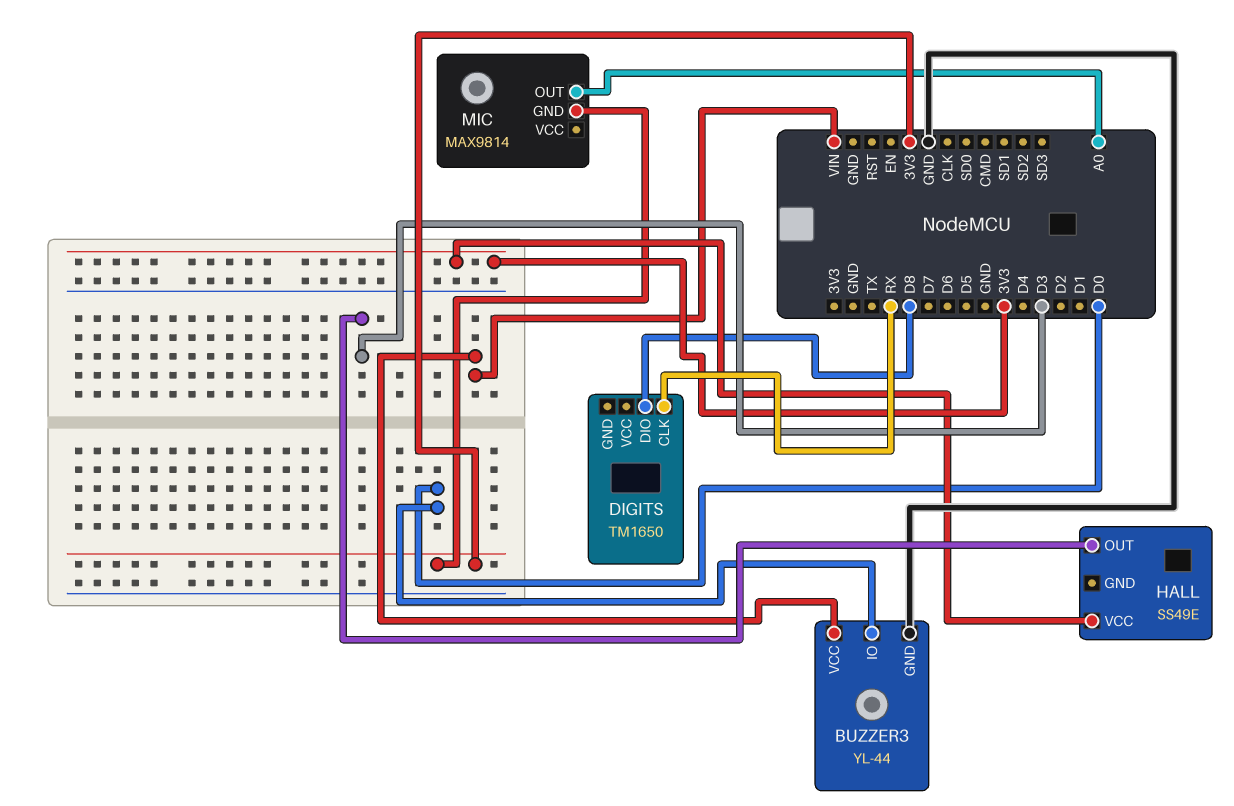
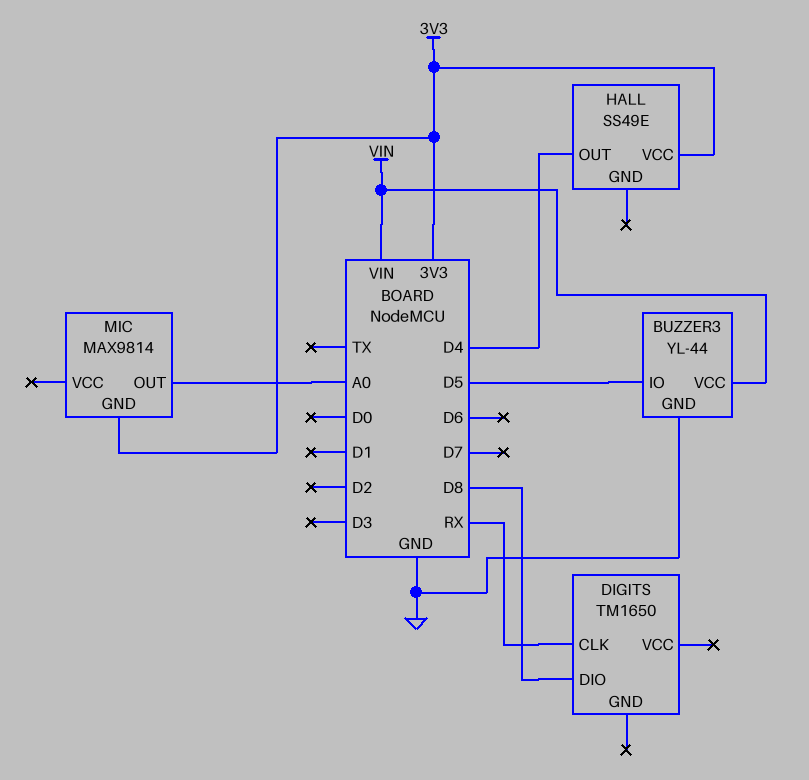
BUZZER3 pin IO: D0 -> D5
HALL pin OUT: D3 -> D4

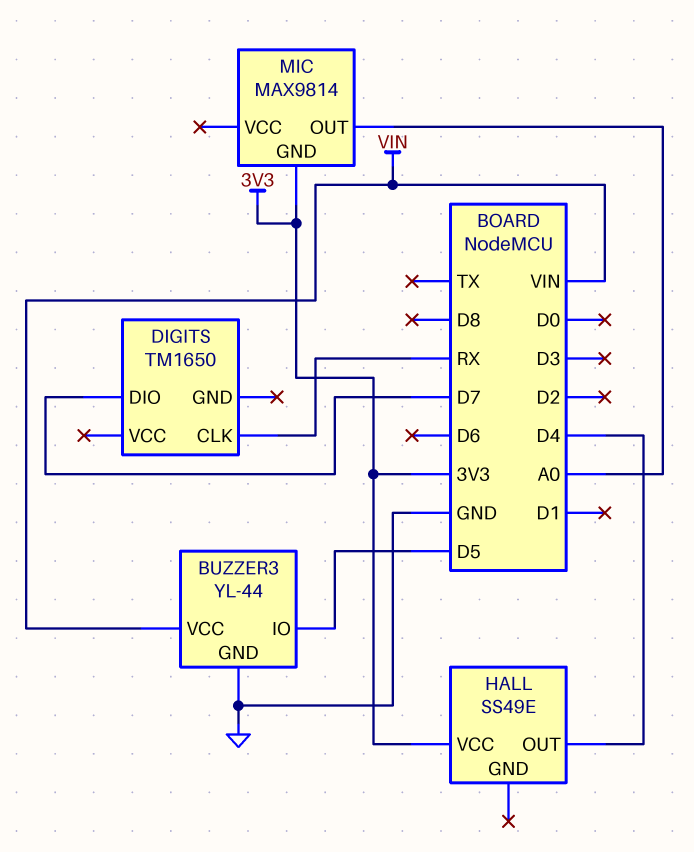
DIGITS pin DIO: D8 -> D7

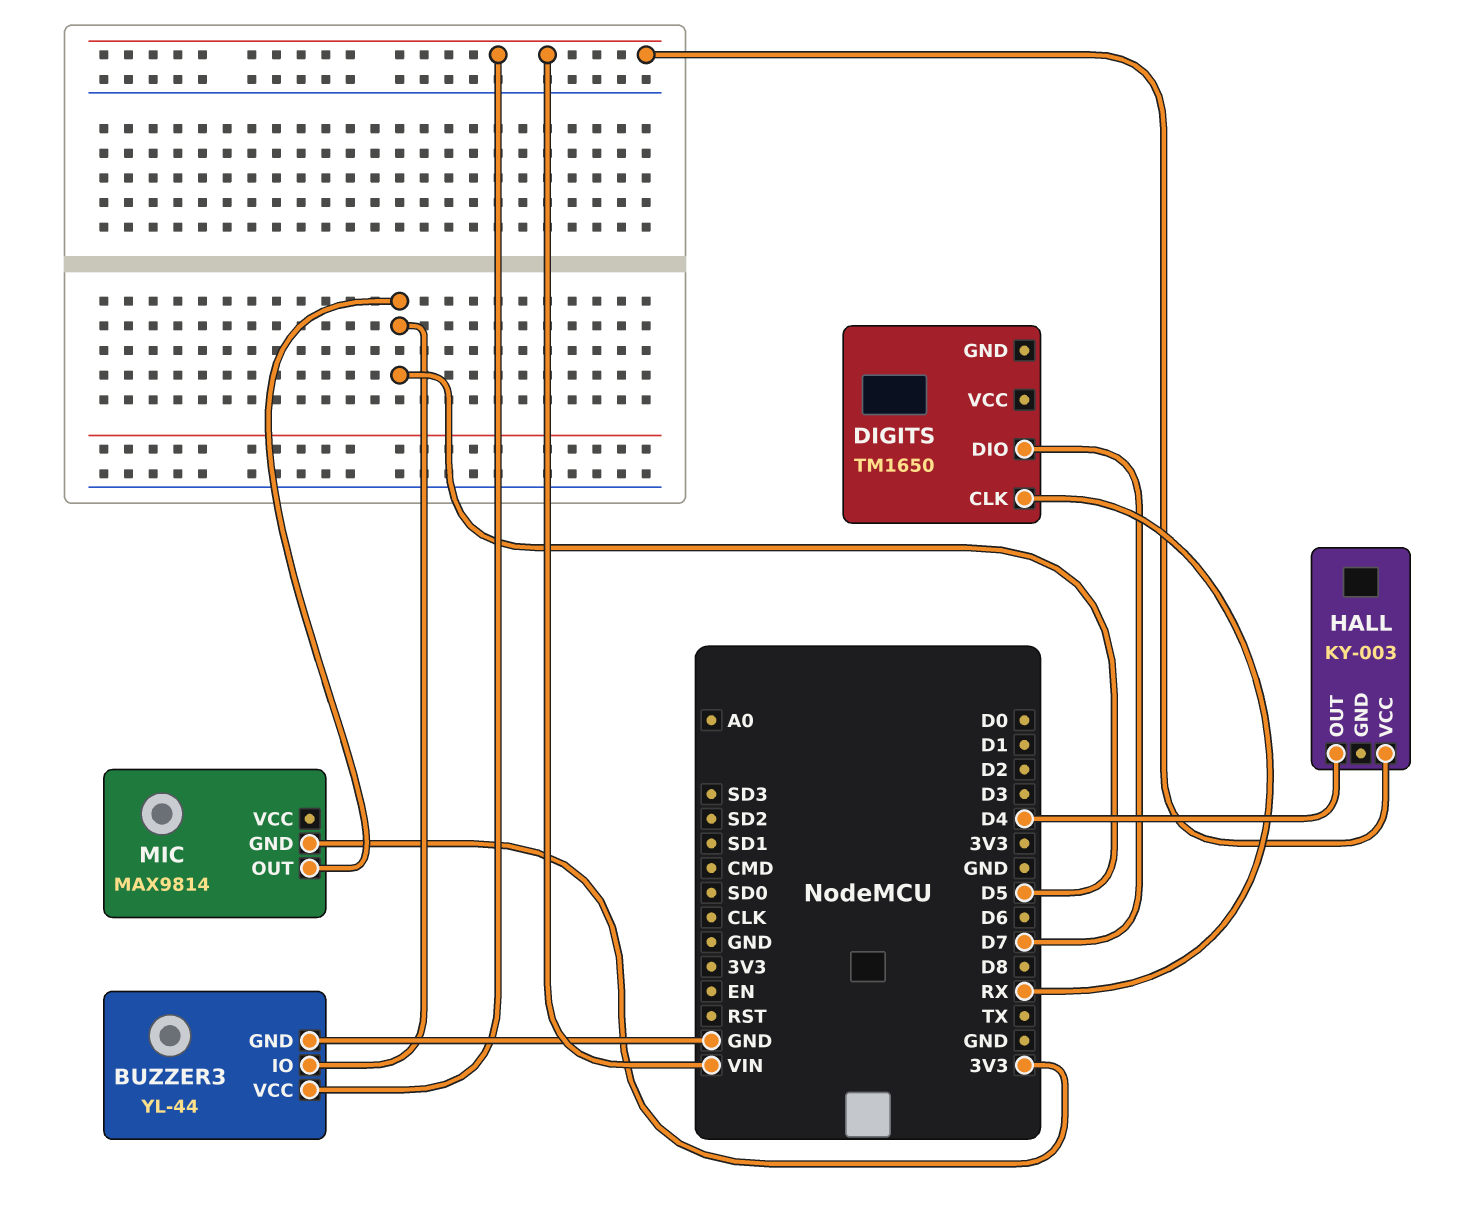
HALL: SS49E -> KY-003
HALL pin VCC: 3V3 -> VIN
MIC pin OUT: A0 -> D5

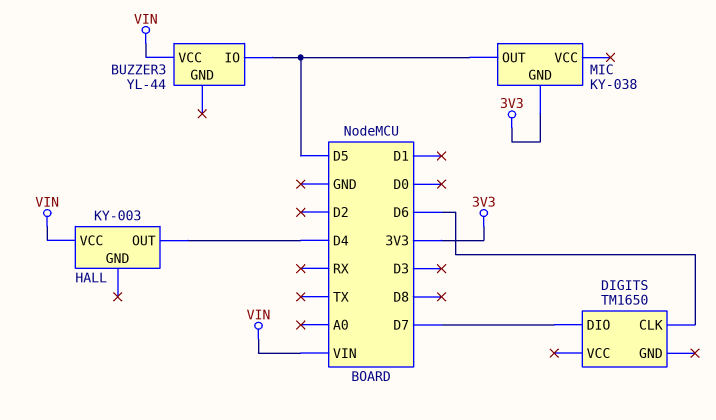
BUZZER3 pin GND: GND -> none
DIGITS pin CLK: RX -> D6
MIC: MAX9814 -> KY-038

